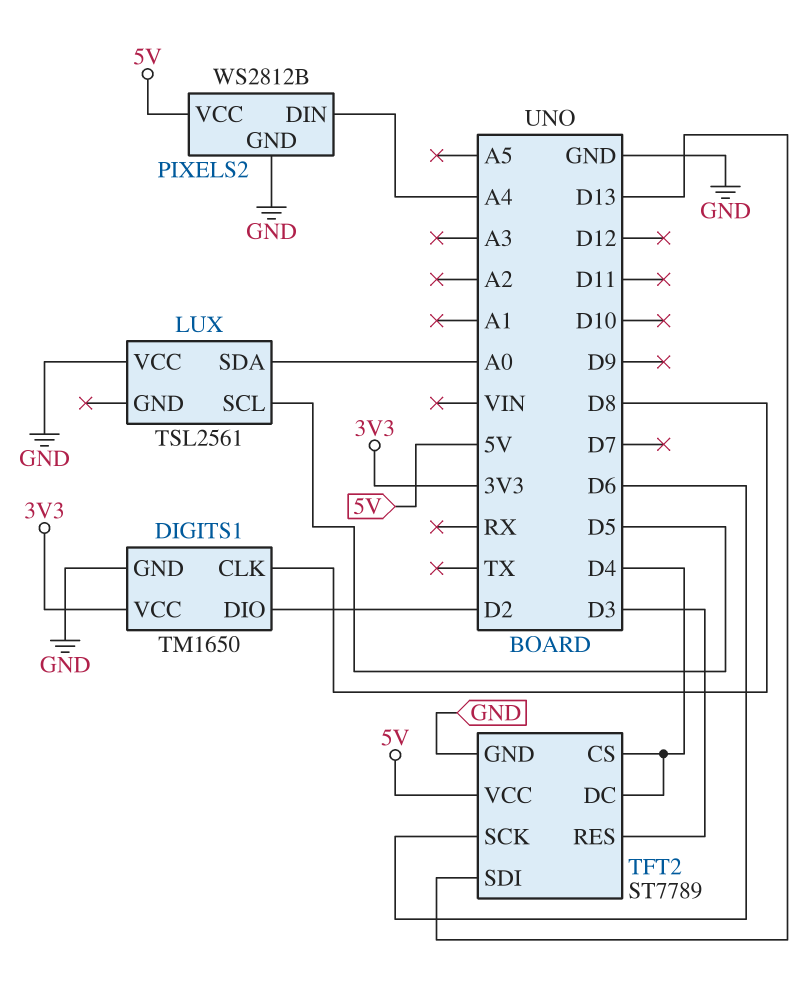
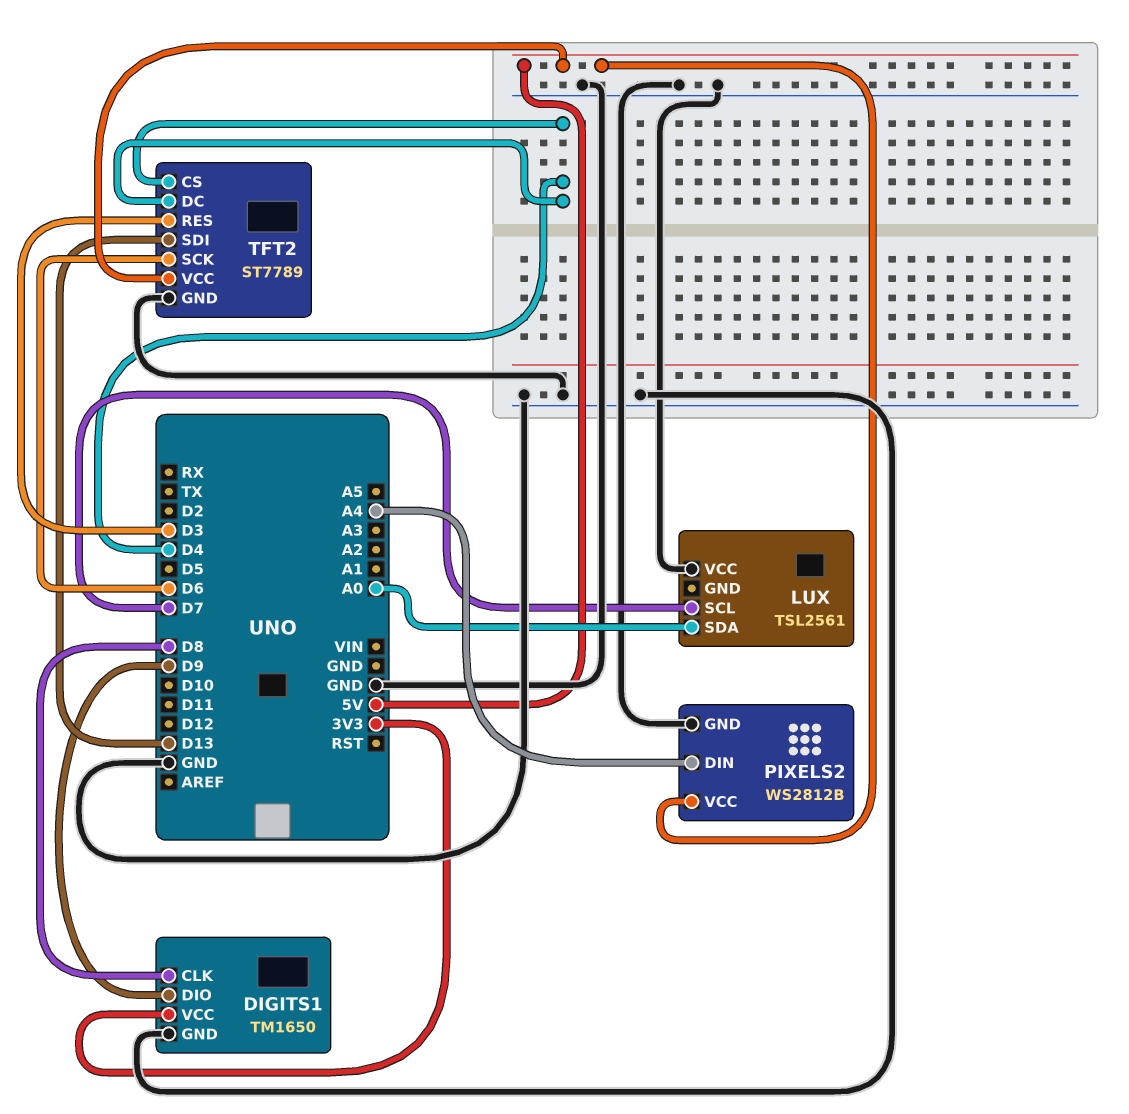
DIGITS1 pin DIO: D2 -> D9
LUX pin SCL: D5 -> D7

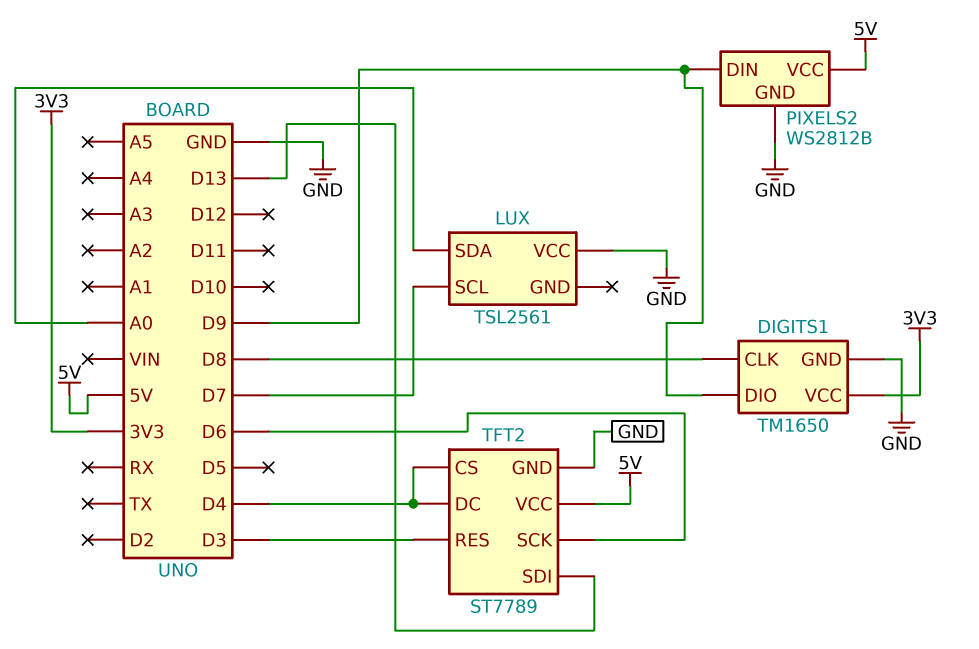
PIXELS2 pin DIN: A4 -> D9

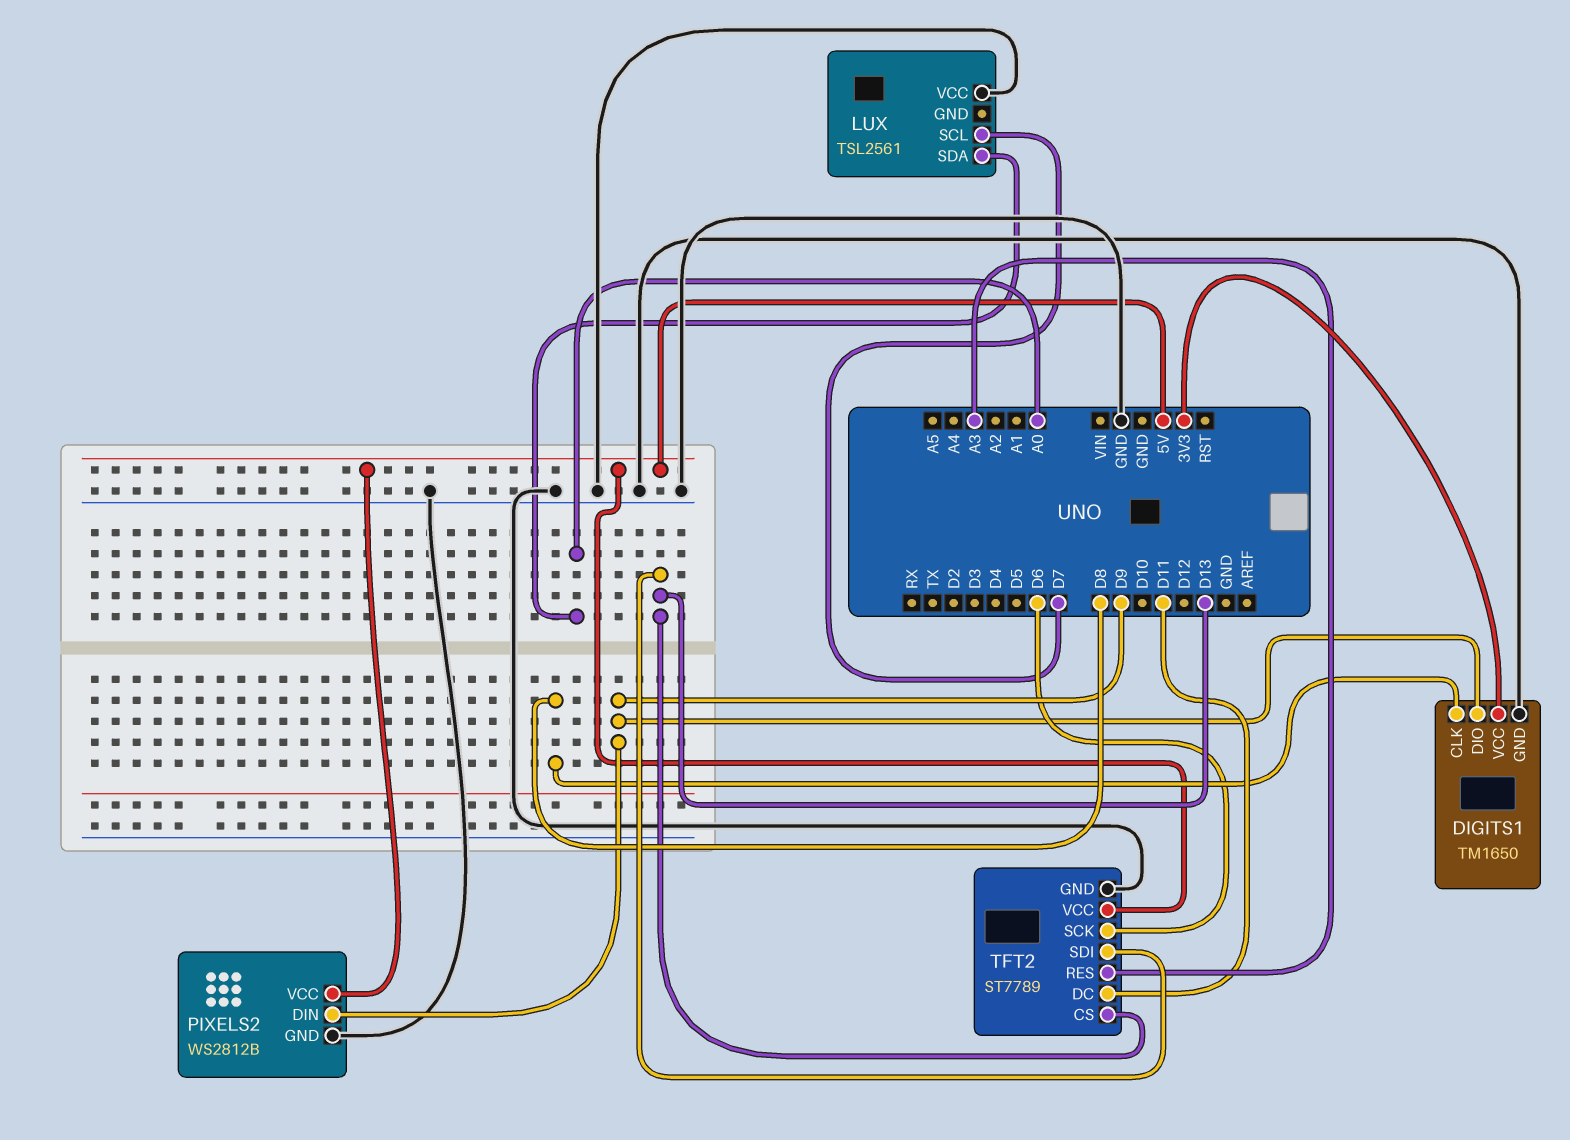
TFT2 pin CS: D4 -> D13
TFT2 pin DC: D4 -> D11
TFT2 pin RES: D3 -> A3

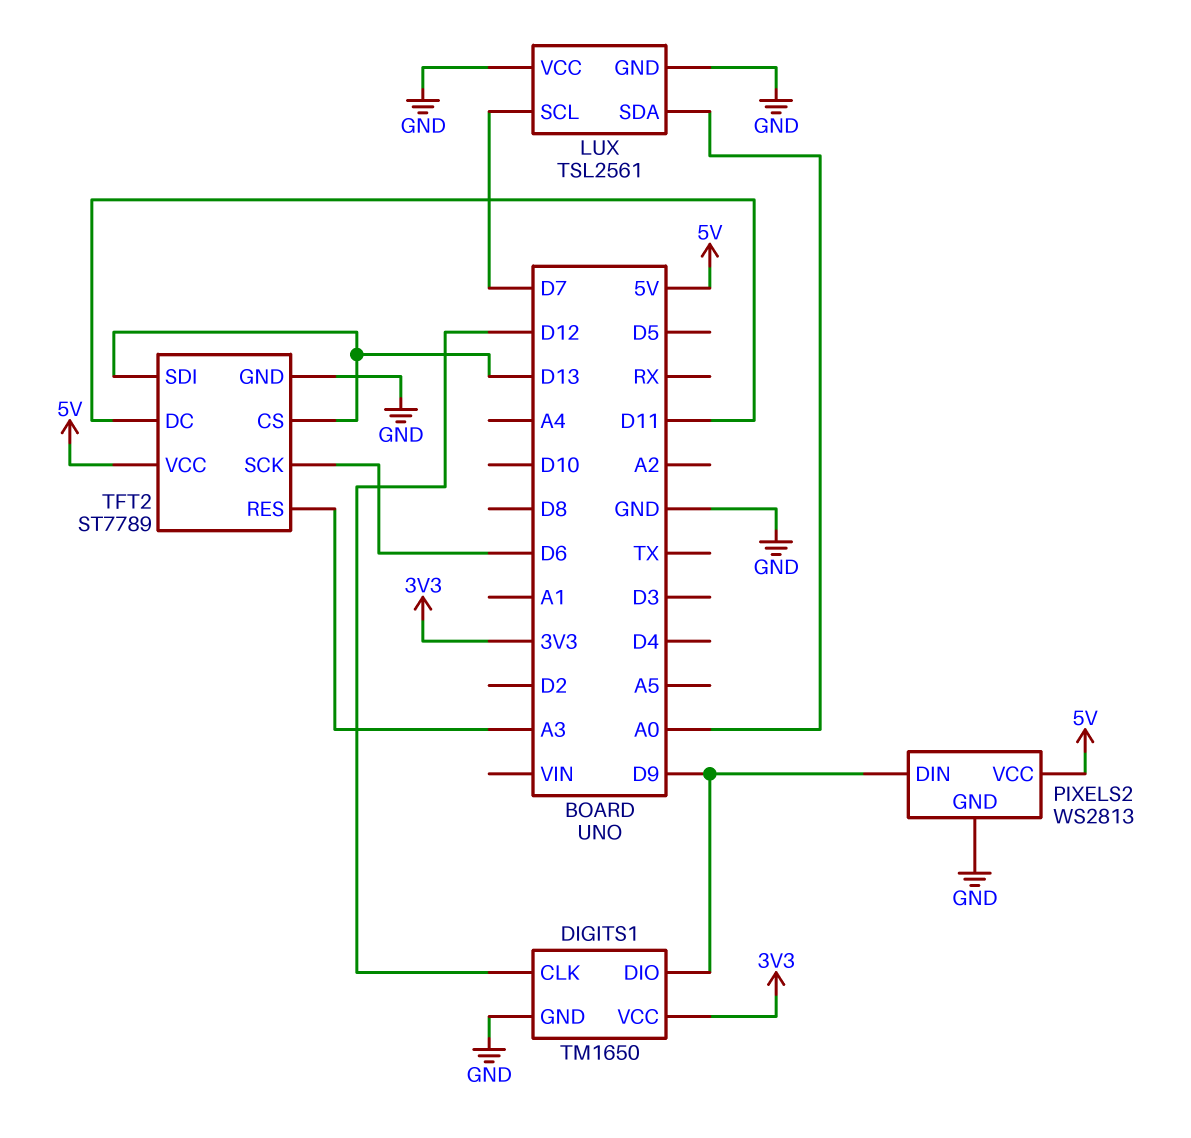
DIGITS1 pin CLK: D8 -> D12
LUX pin GND: none -> GND
PIXELS2: WS2812B -> WS2813

